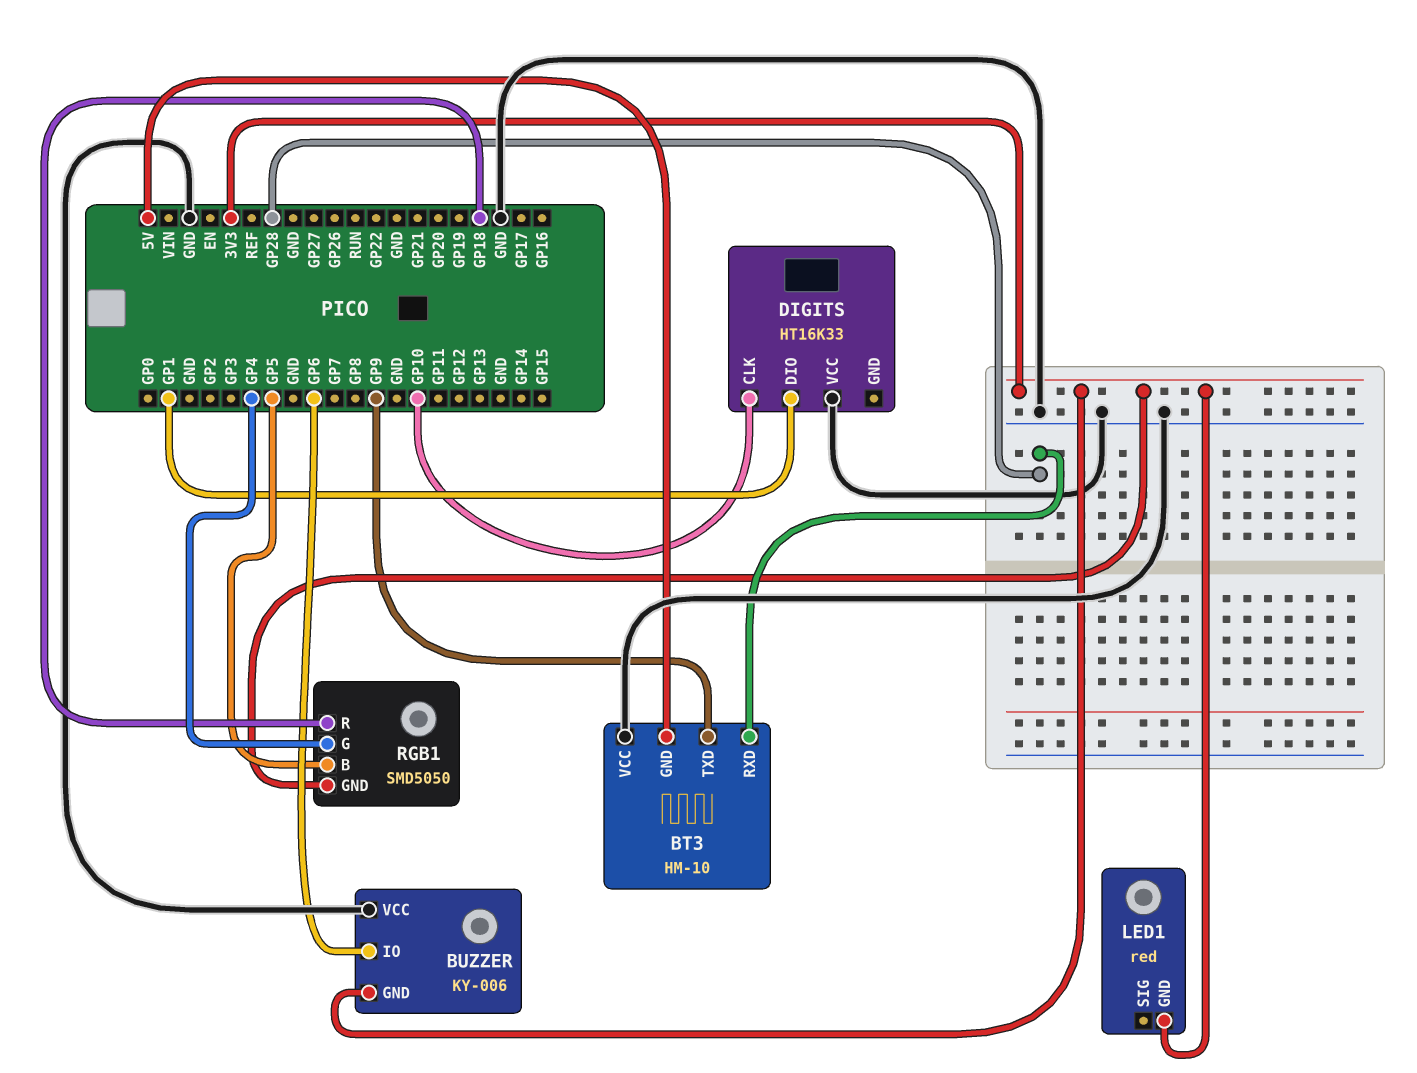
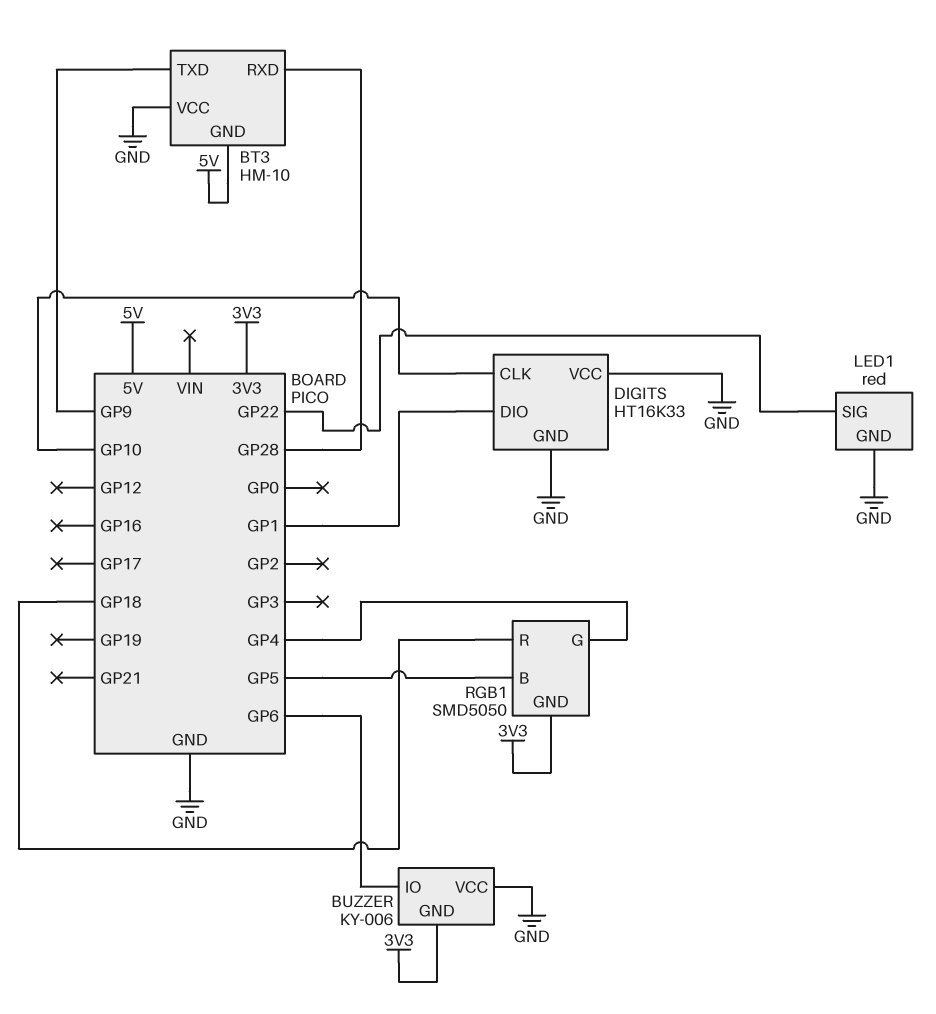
DIGITS pin GND: none -> GND
LED1 pin GND: 3V3 -> GND
LED1 pin SIG: none -> GP22

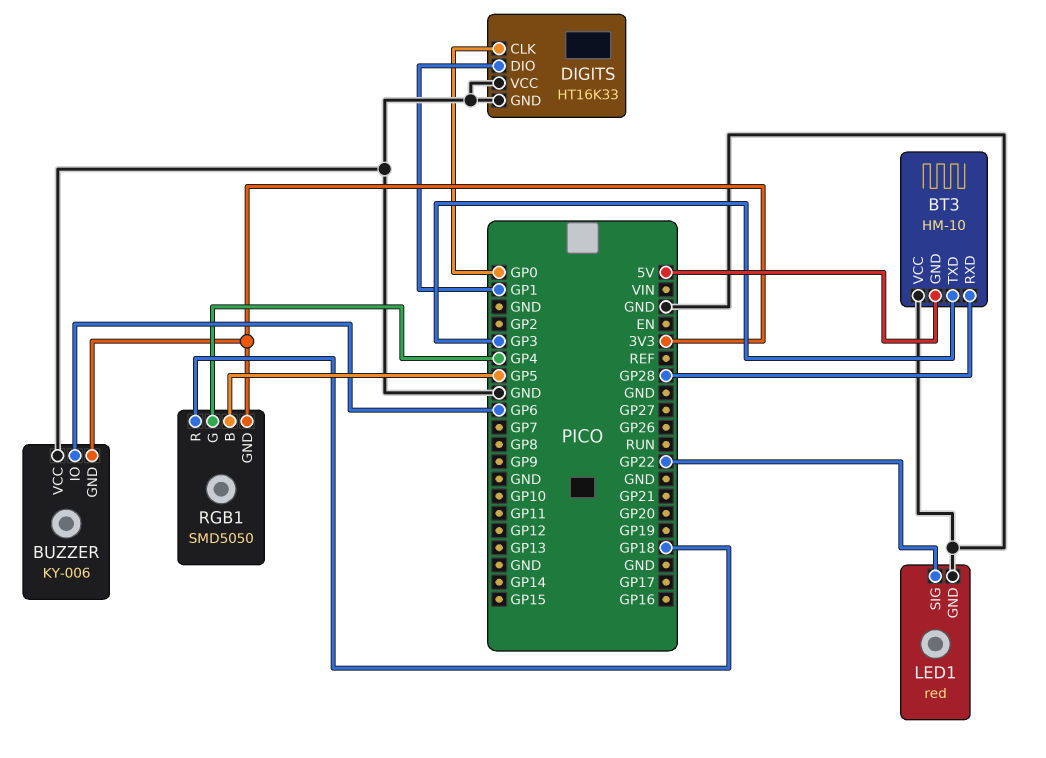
BT3 pin TXD: GP9 -> GP3
DIGITS pin CLK: GP10 -> GP0

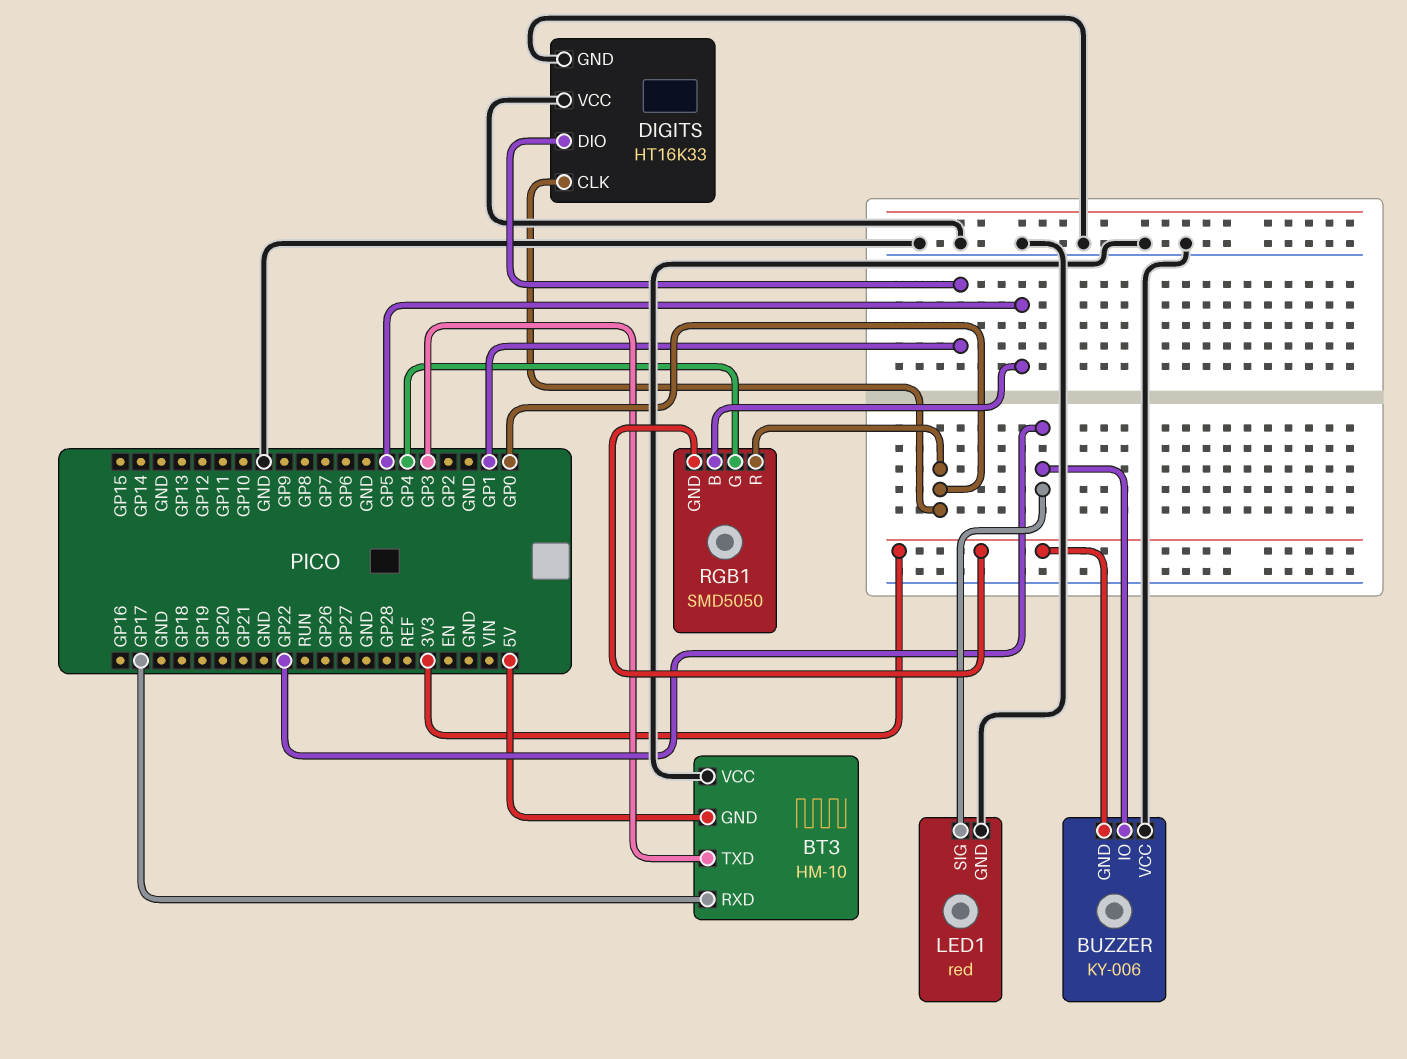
BT3 pin RXD: GP28 -> GP17
BUZZER pin IO: GP6 -> GP22
RGB1 pin R: GP18 -> GP0

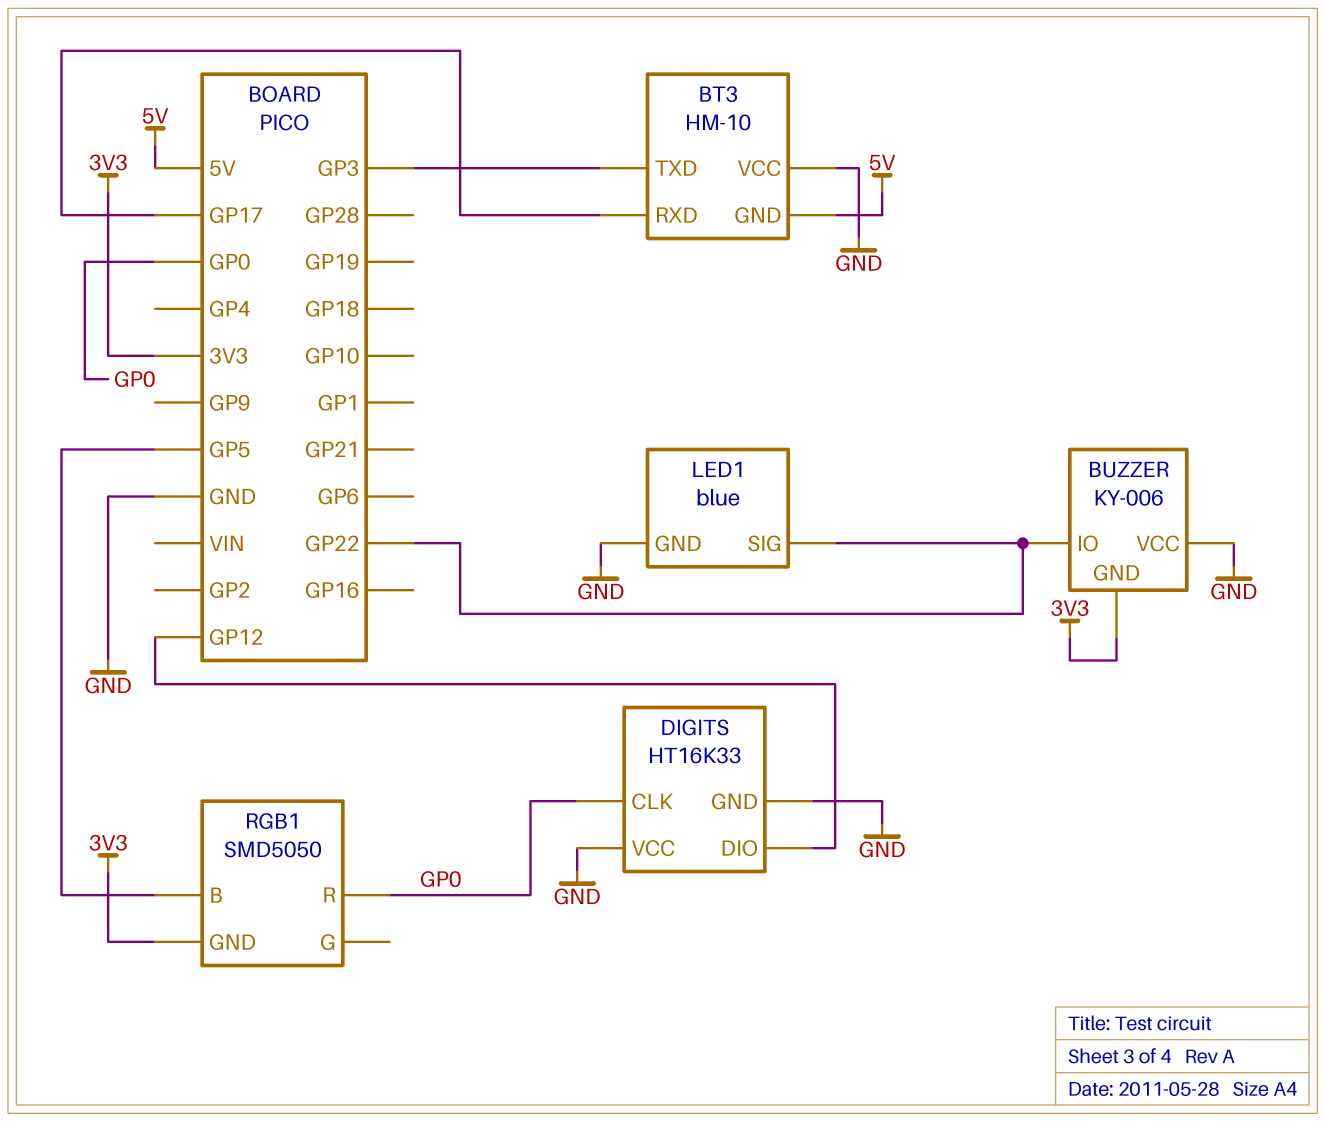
DIGITS pin DIO: GP1 -> GP12
LED1: red -> blue
RGB1 pin G: GP4 -> none

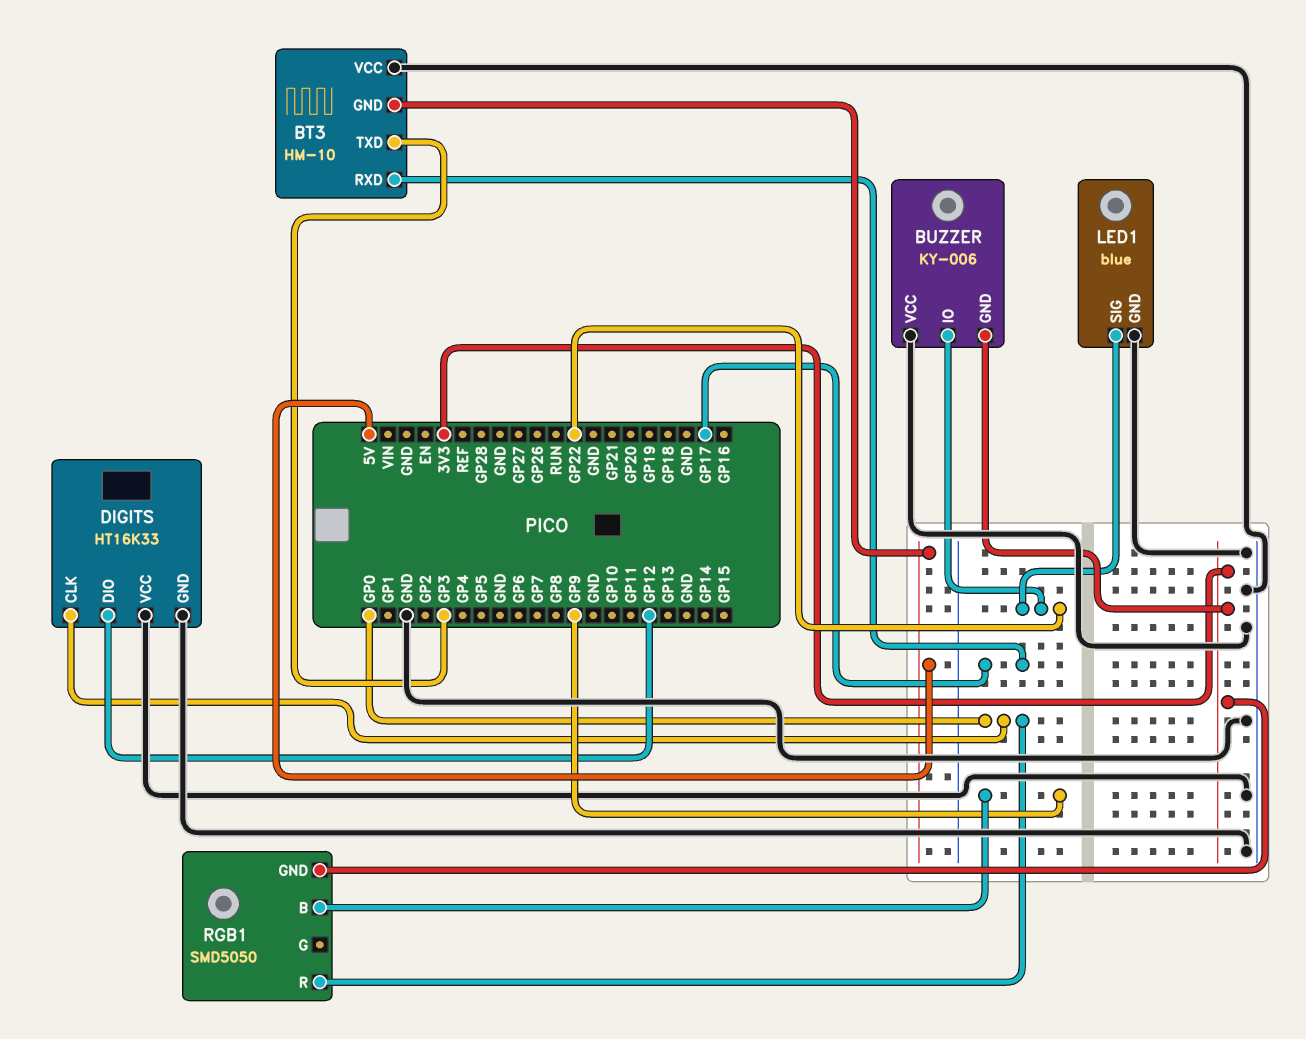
RGB1 pin B: GP5 -> GP9

